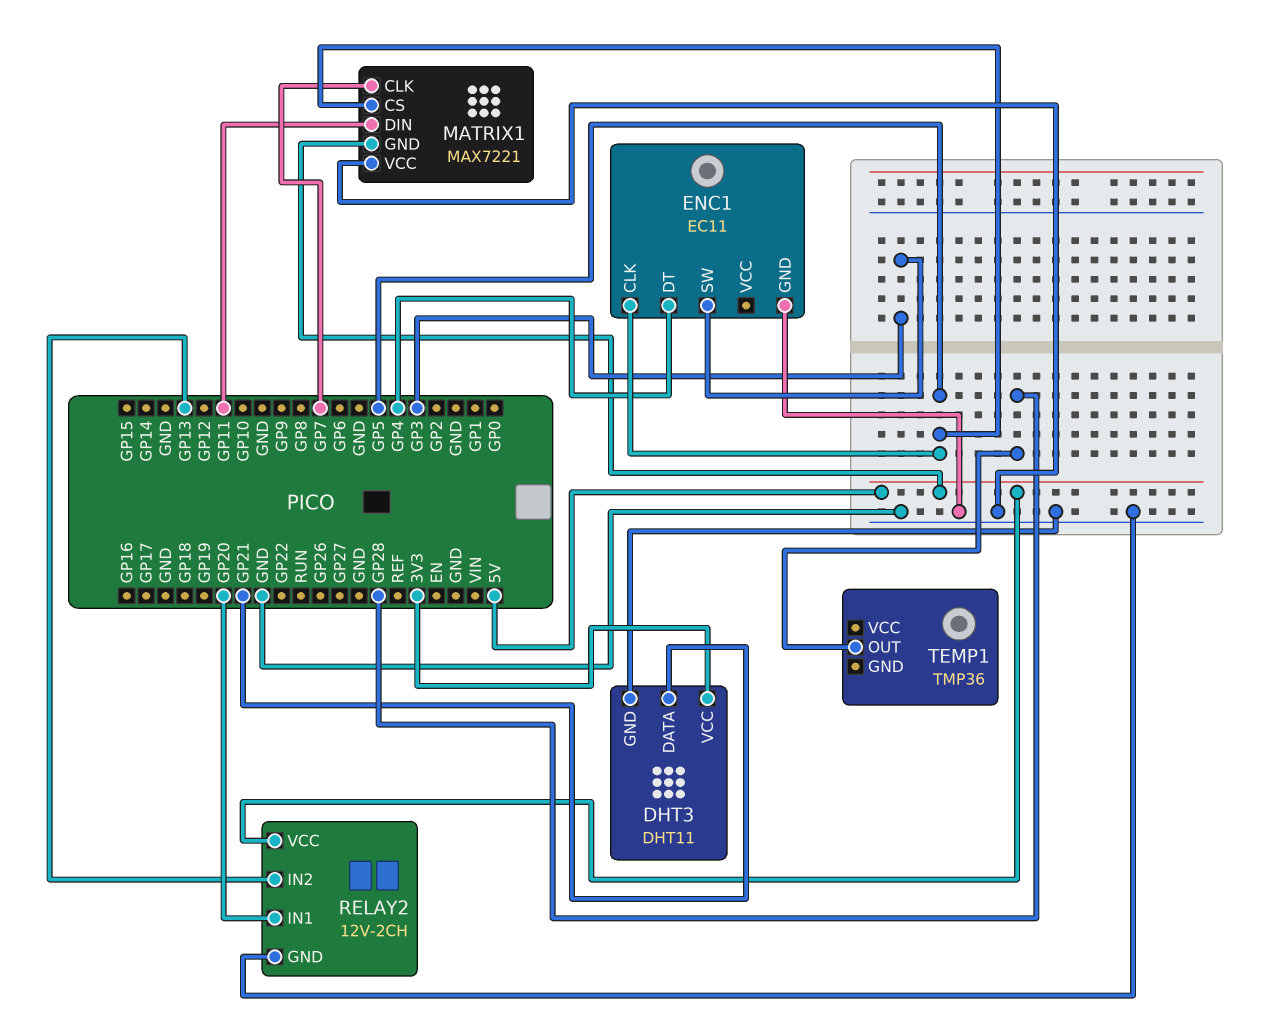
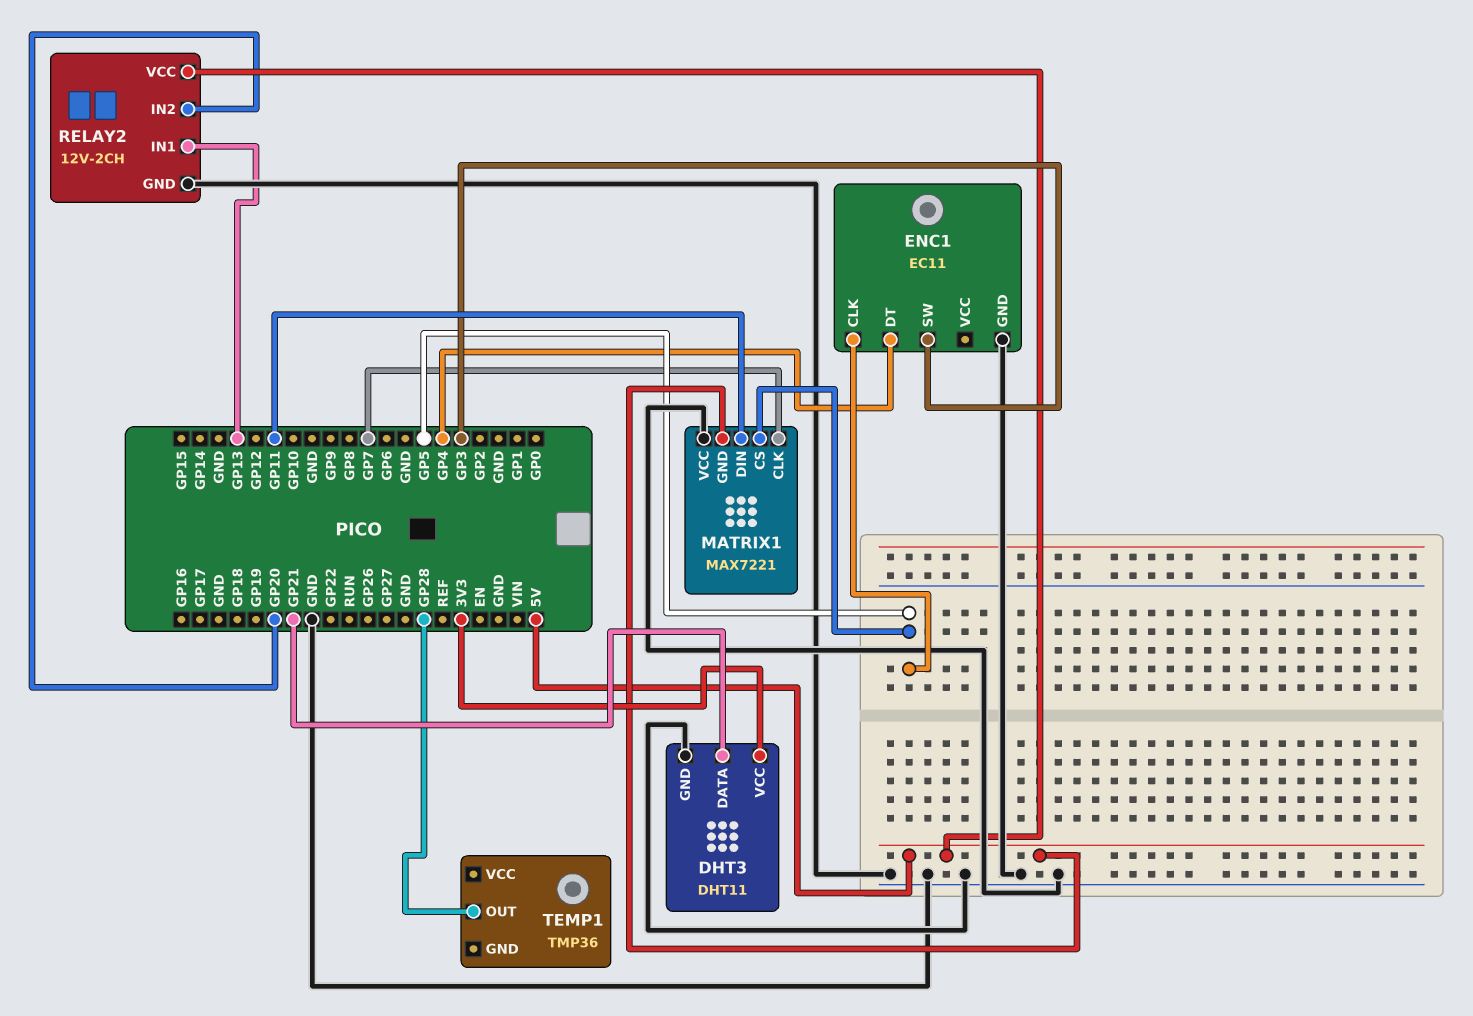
RELAY2 pin IN1: GP20 -> GP13
RELAY2 pin IN2: GP13 -> GP20

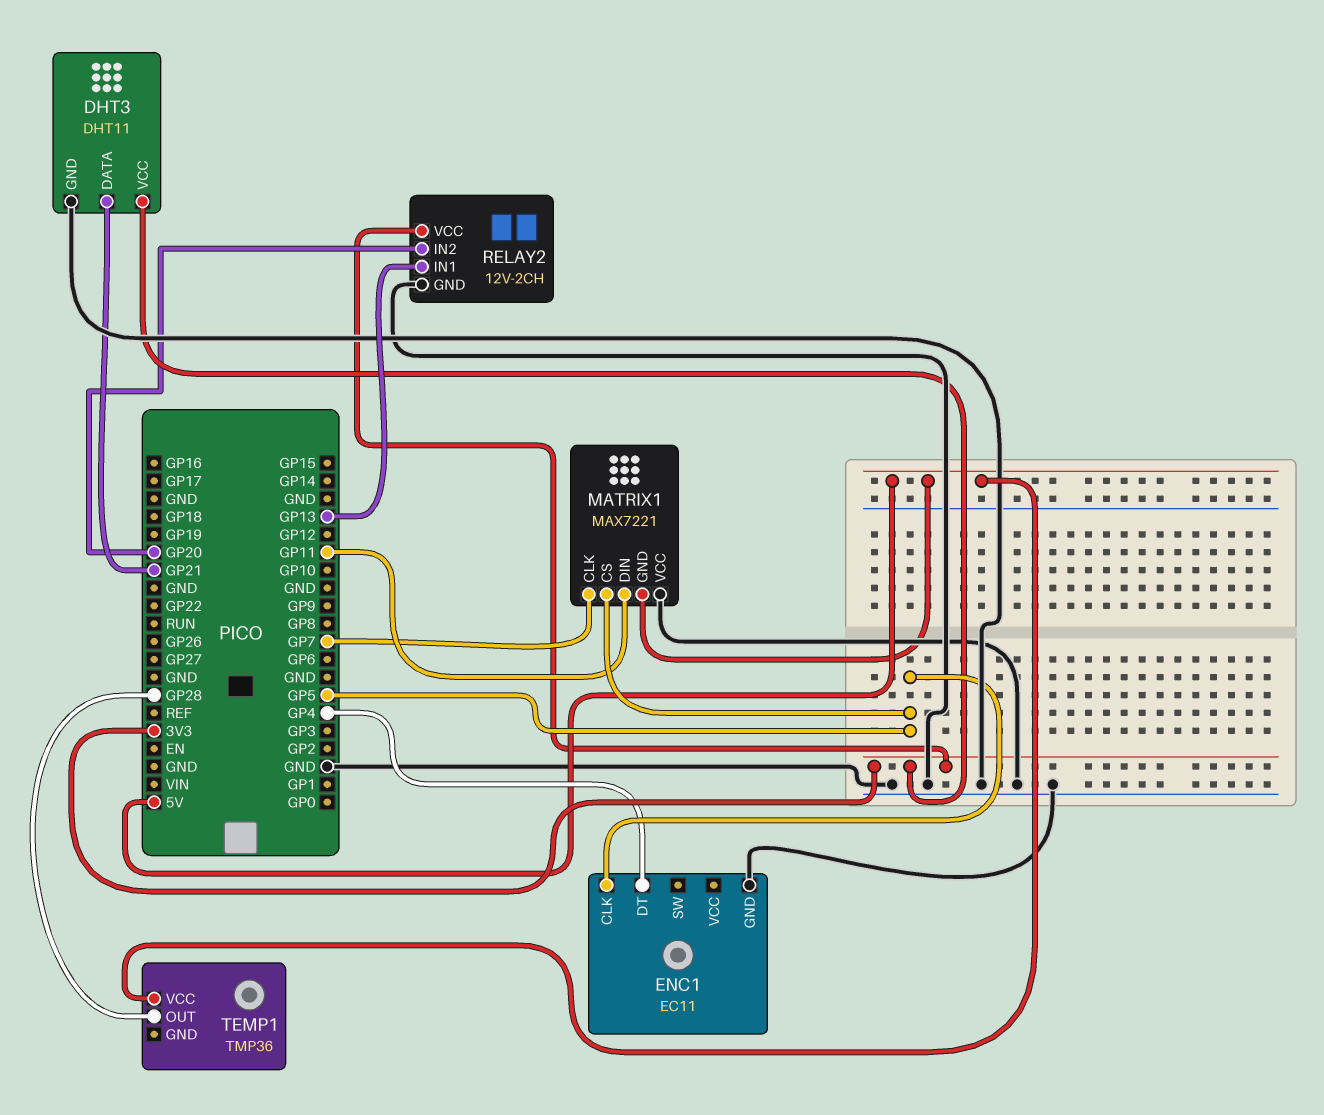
ENC1 pin SW: GP3 -> none
RELAY2 pin VCC: 5V -> 3V3
TEMP1 pin VCC: none -> 5V

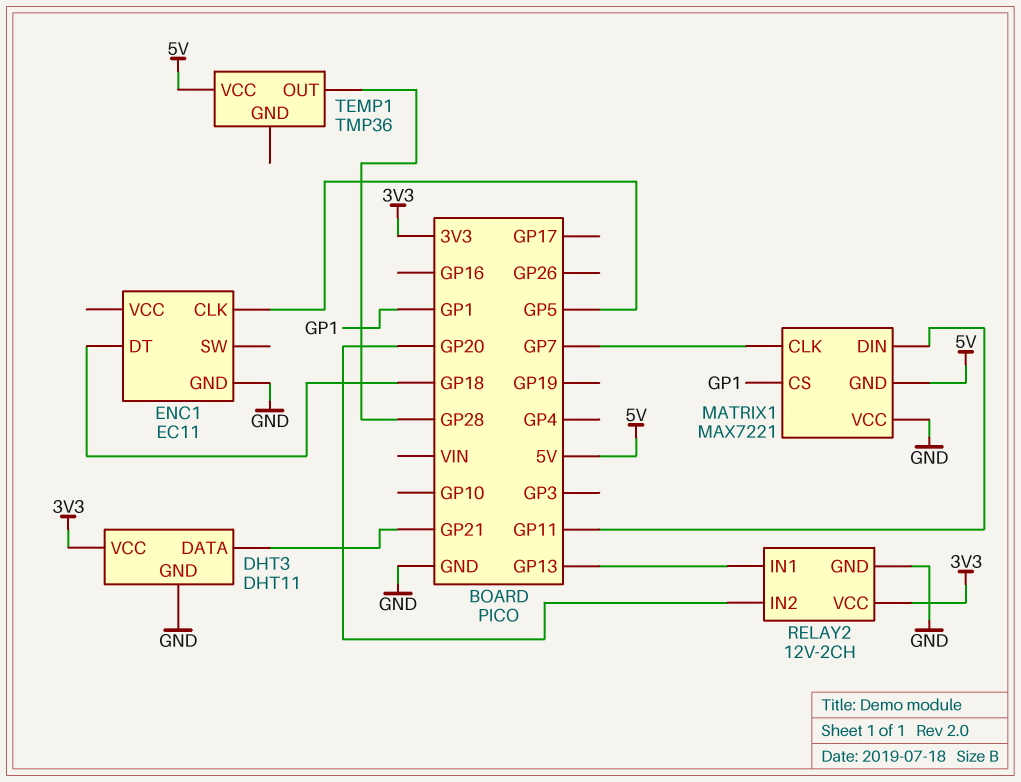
ENC1 pin DT: GP4 -> GP18
MATRIX1 pin CS: GP5 -> GP1

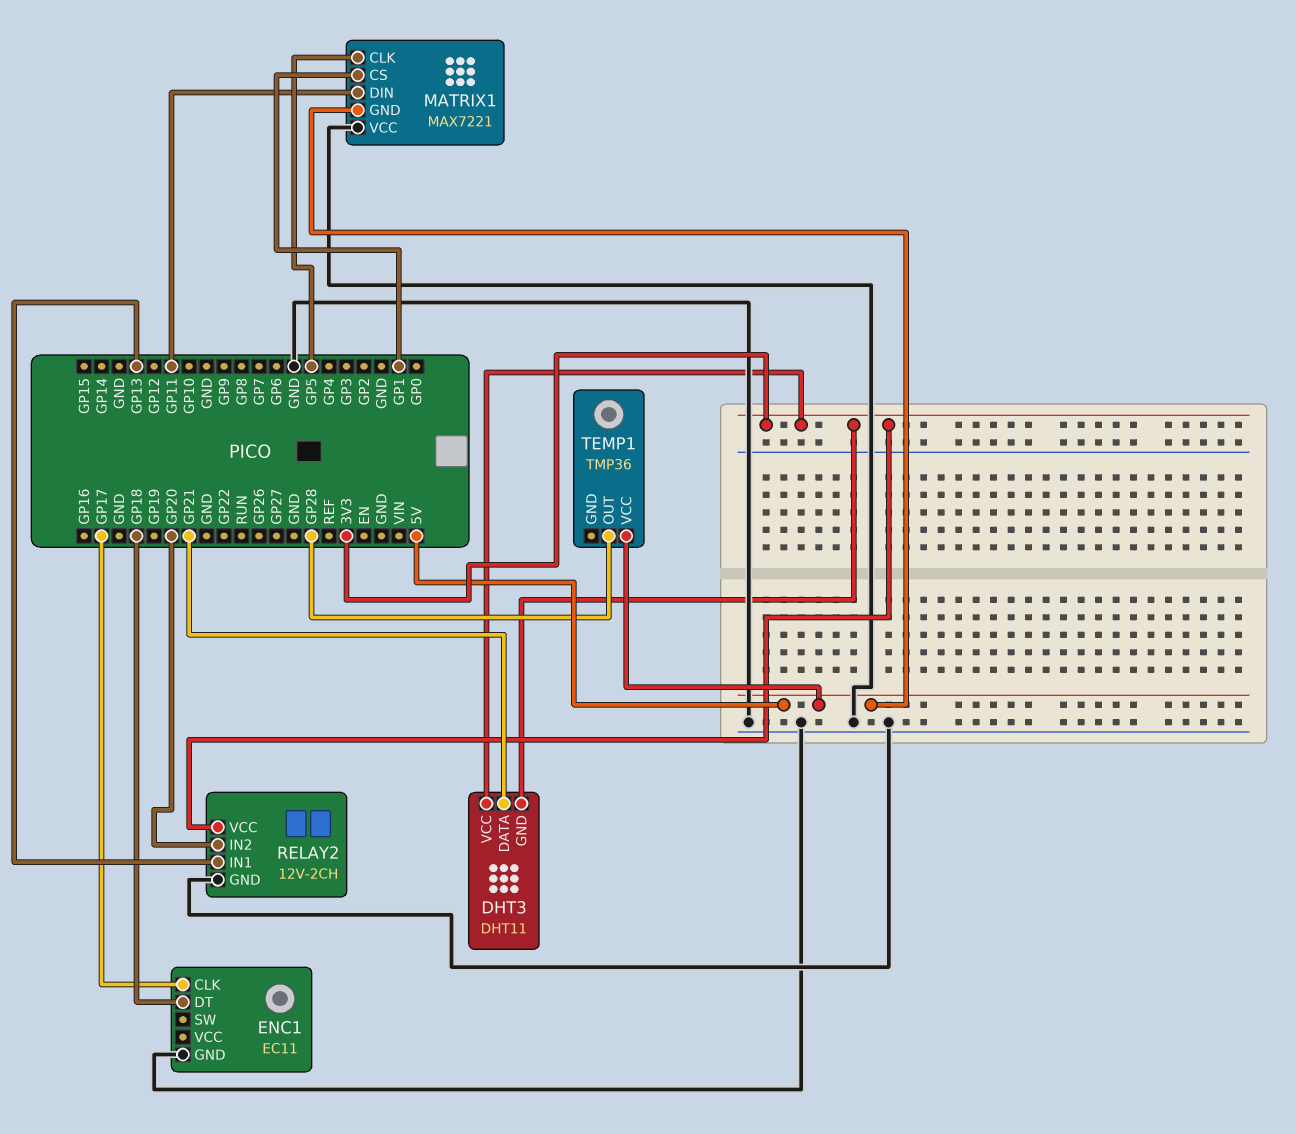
DHT3 pin GND: GND -> 3V3
ENC1 pin CLK: GP5 -> GP17
MATRIX1 pin CLK: GP7 -> GP5

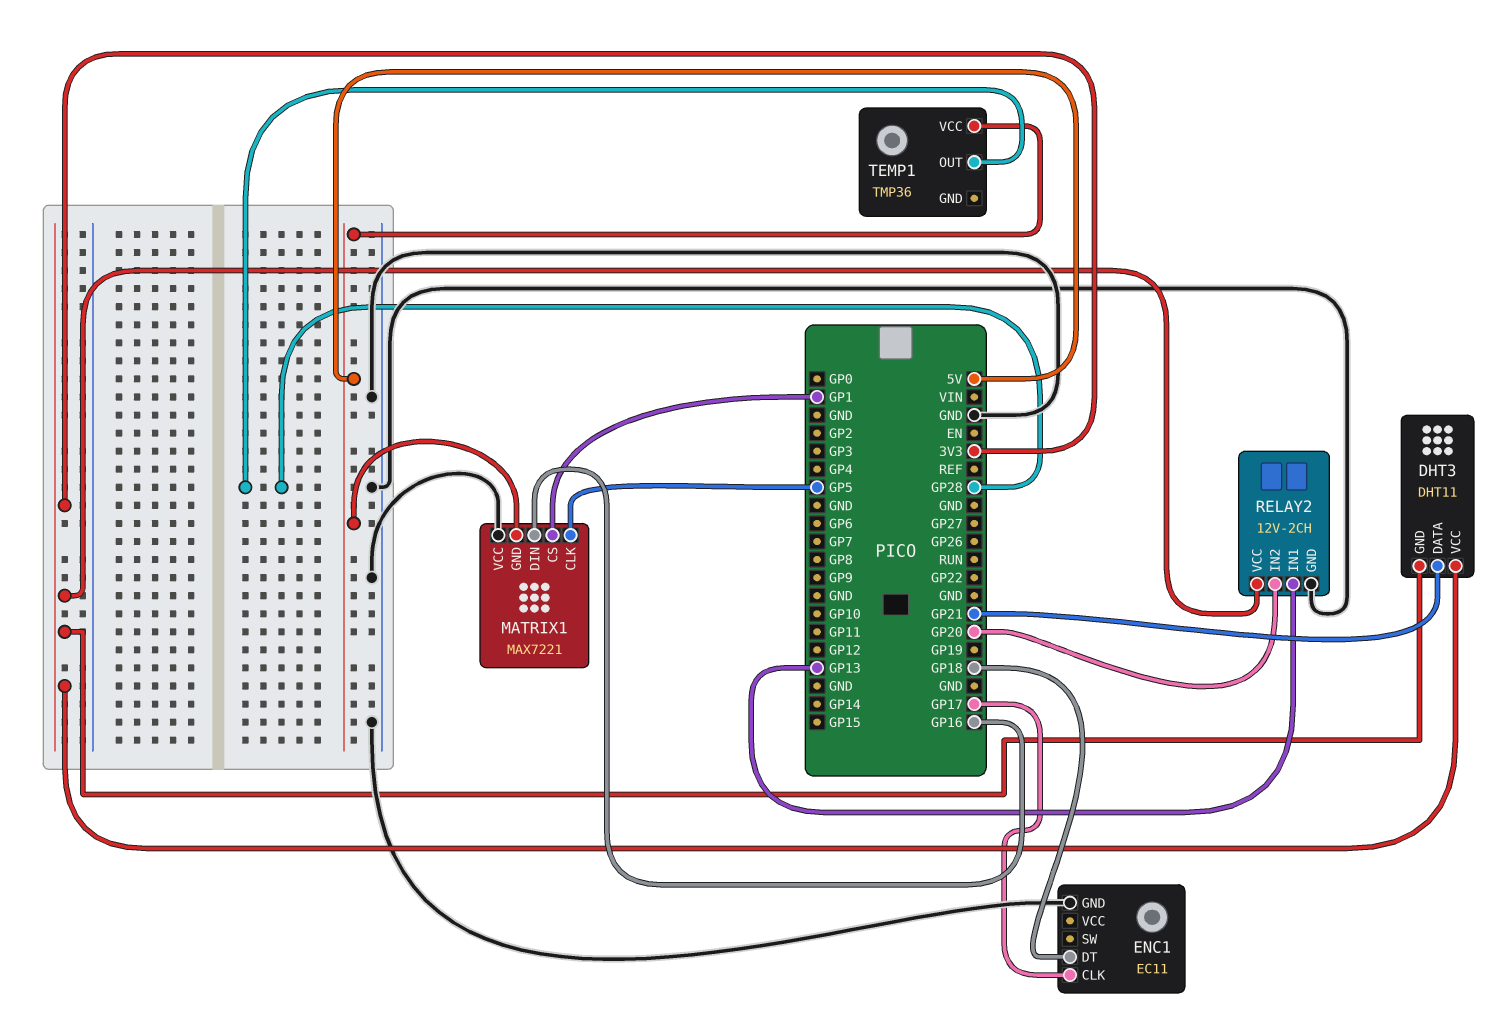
MATRIX1 pin DIN: GP11 -> GP16

